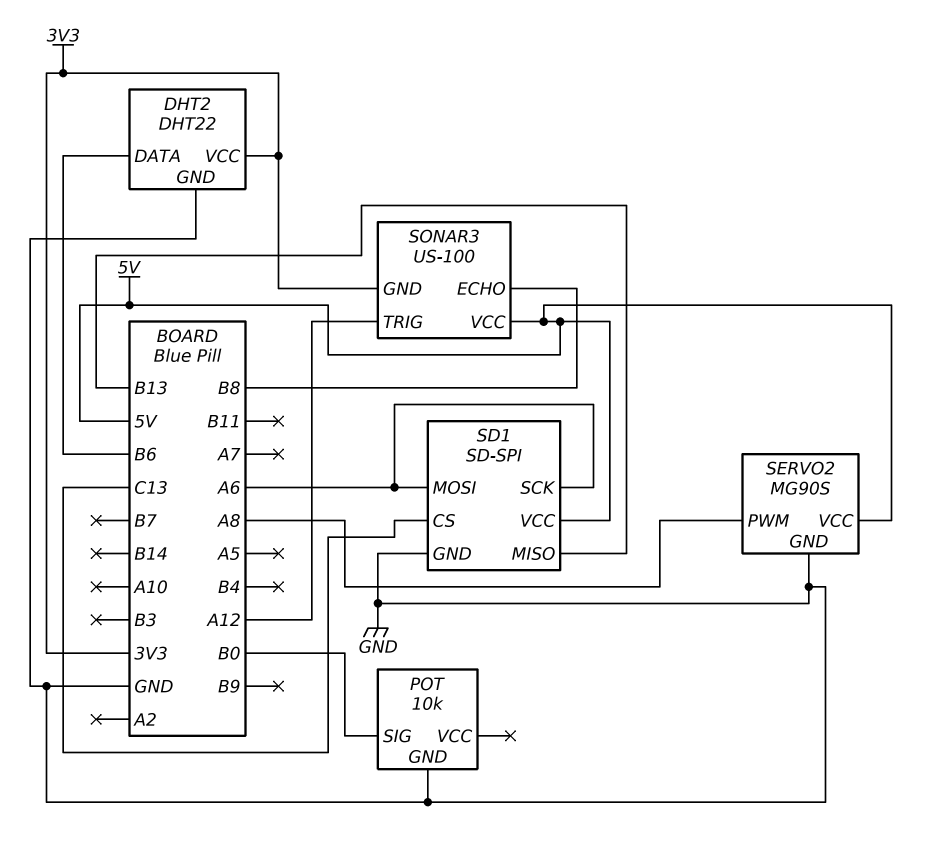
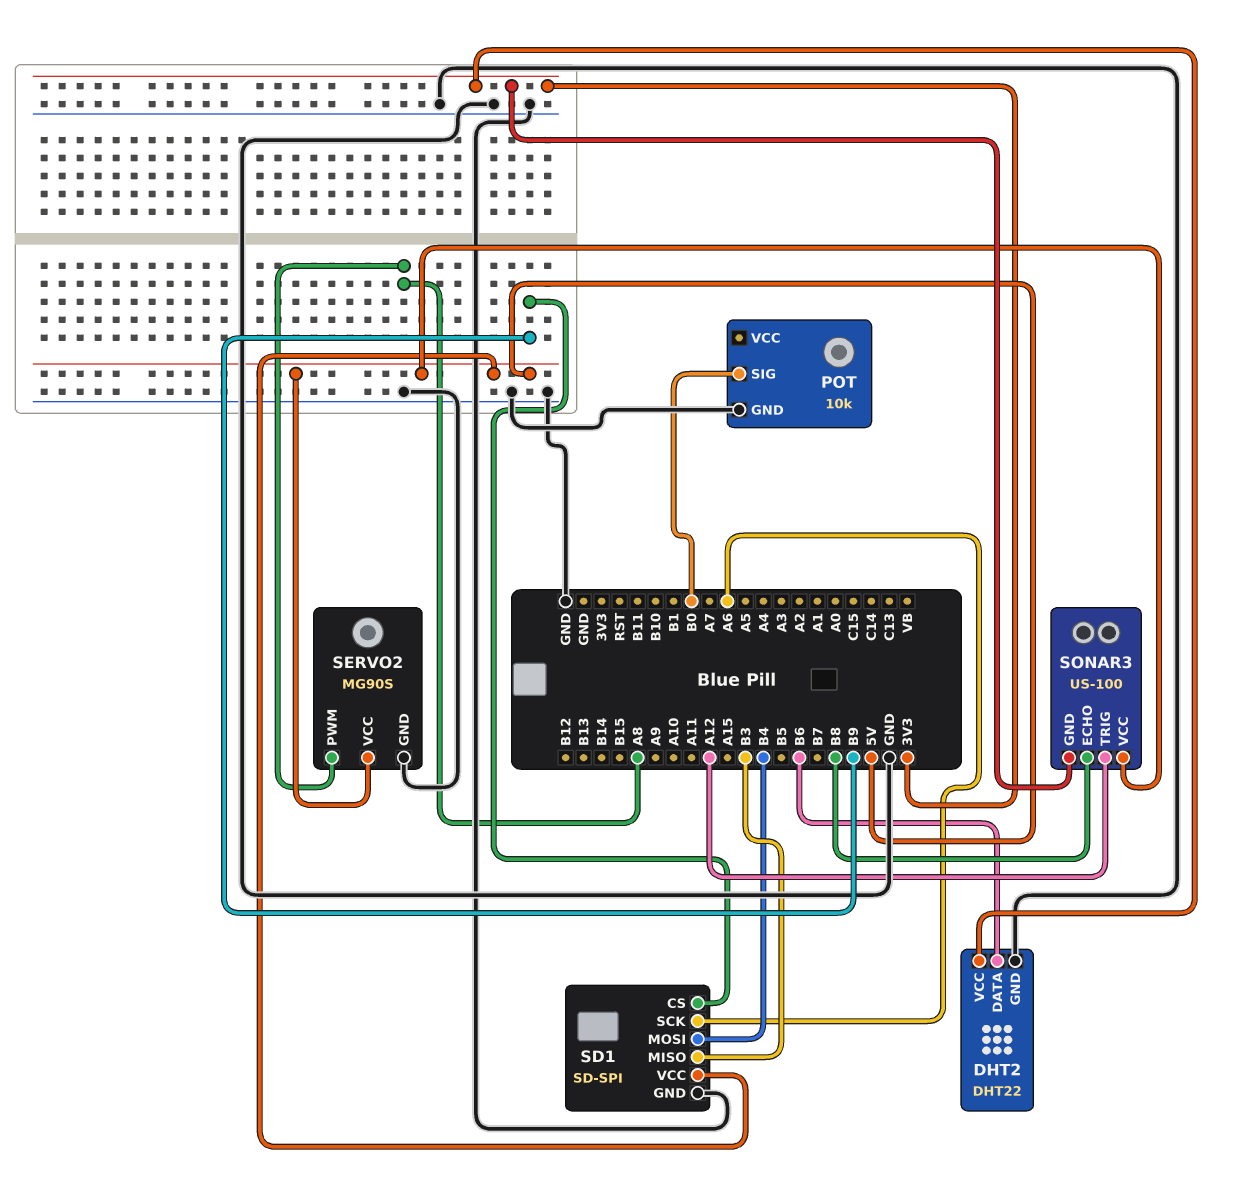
SD1 pin CS: C13 -> B9
SD1 pin MISO: B13 -> B3
SD1 pin MOSI: A6 -> B4

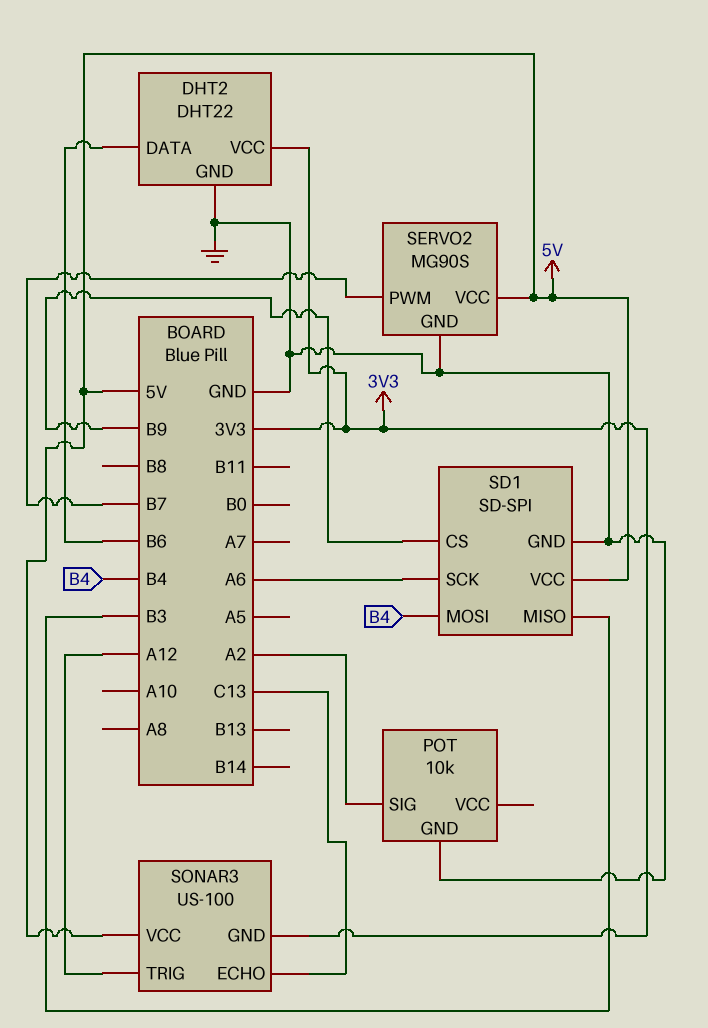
POT pin SIG: B0 -> A2
SERVO2 pin PWM: A8 -> B7
SONAR3 pin ECHO: B8 -> C13

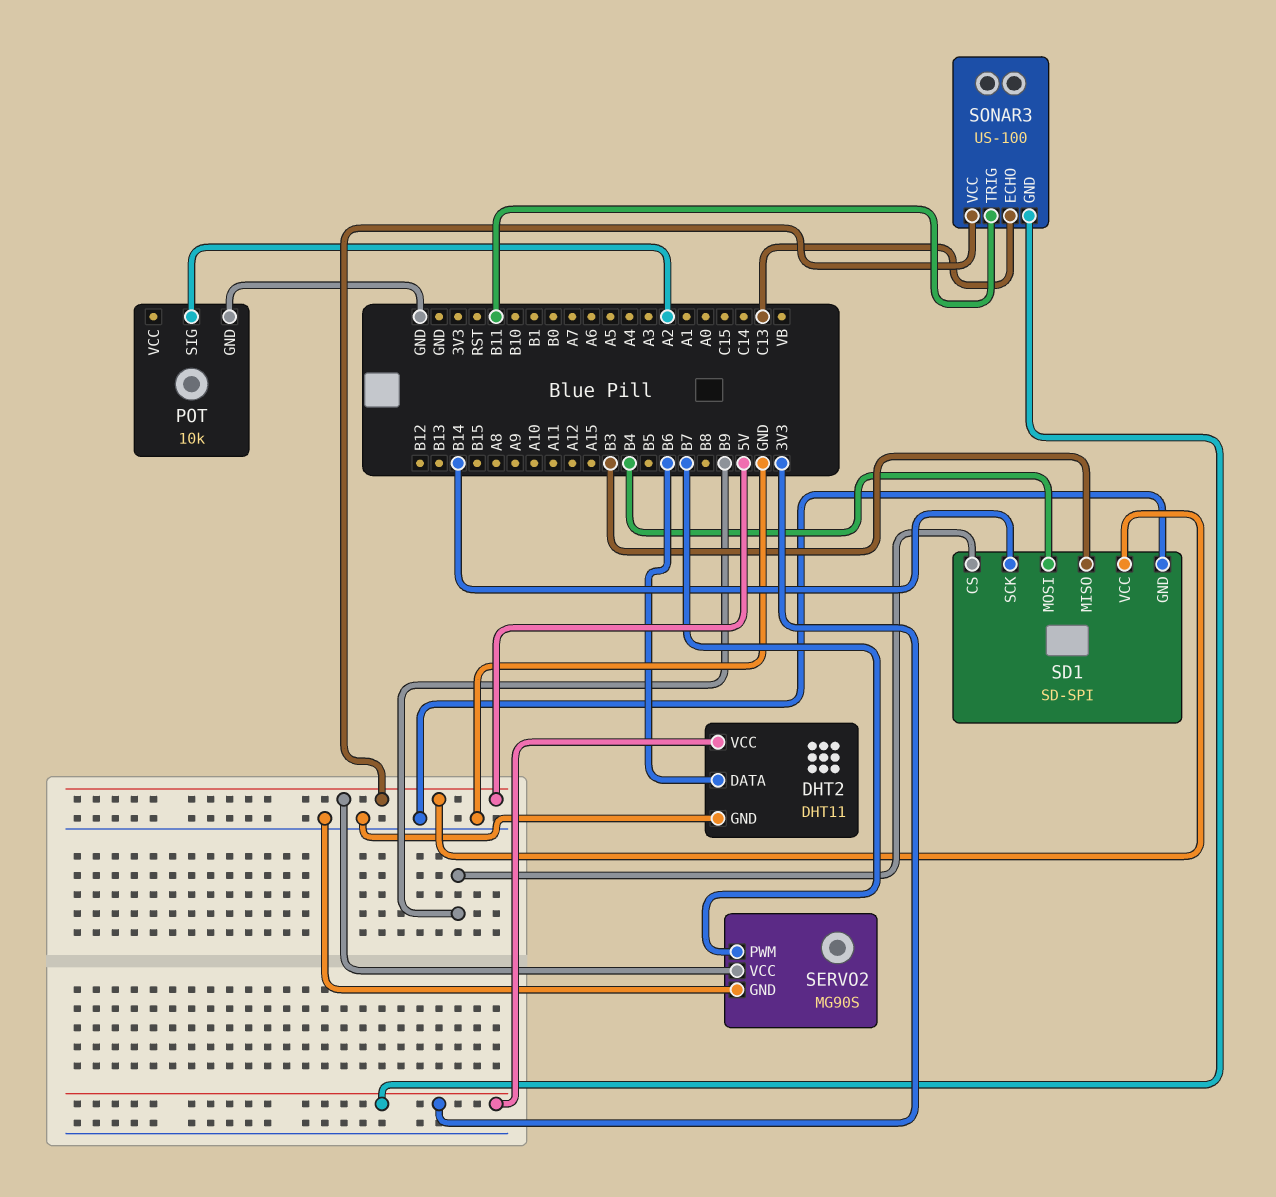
DHT2: DHT22 -> DHT11
SD1 pin SCK: A6 -> B14
SONAR3 pin TRIG: A12 -> B11

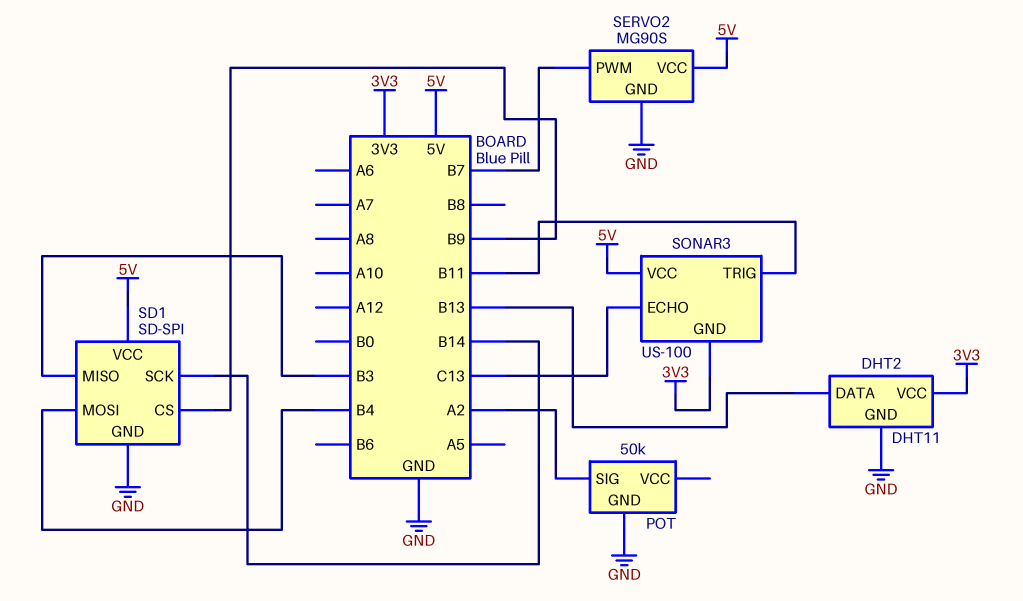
DHT2 pin DATA: B6 -> B13
POT: 10k -> 50k

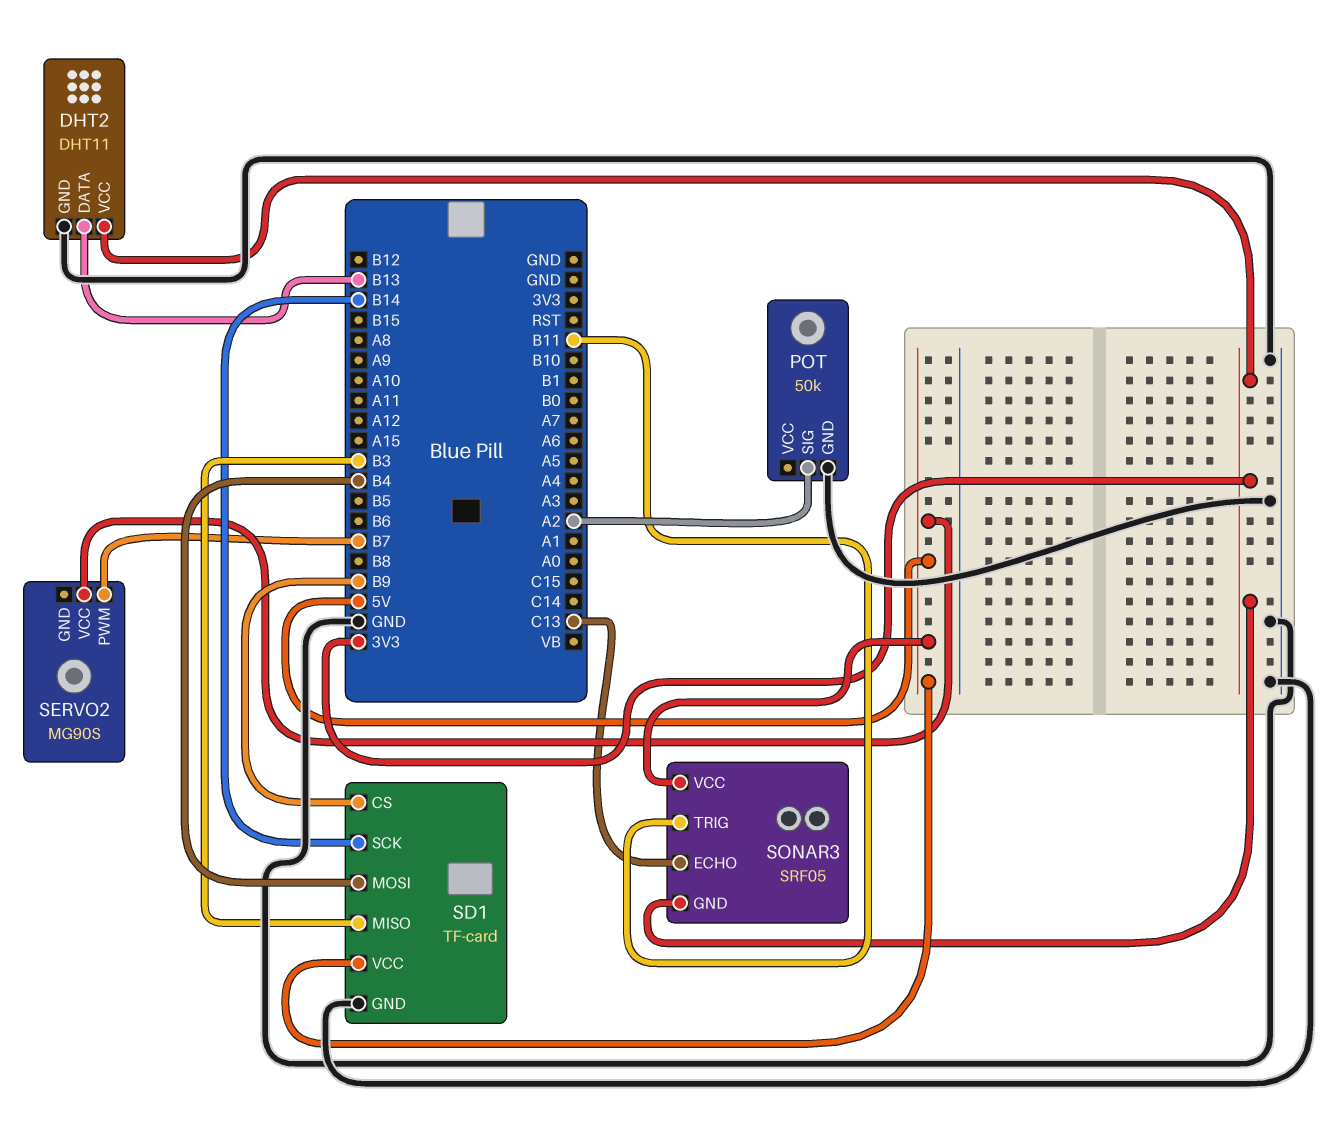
SD1: SD-SPI -> TF-card
SERVO2 pin GND: GND -> none
SONAR3: US-100 -> SRF05

